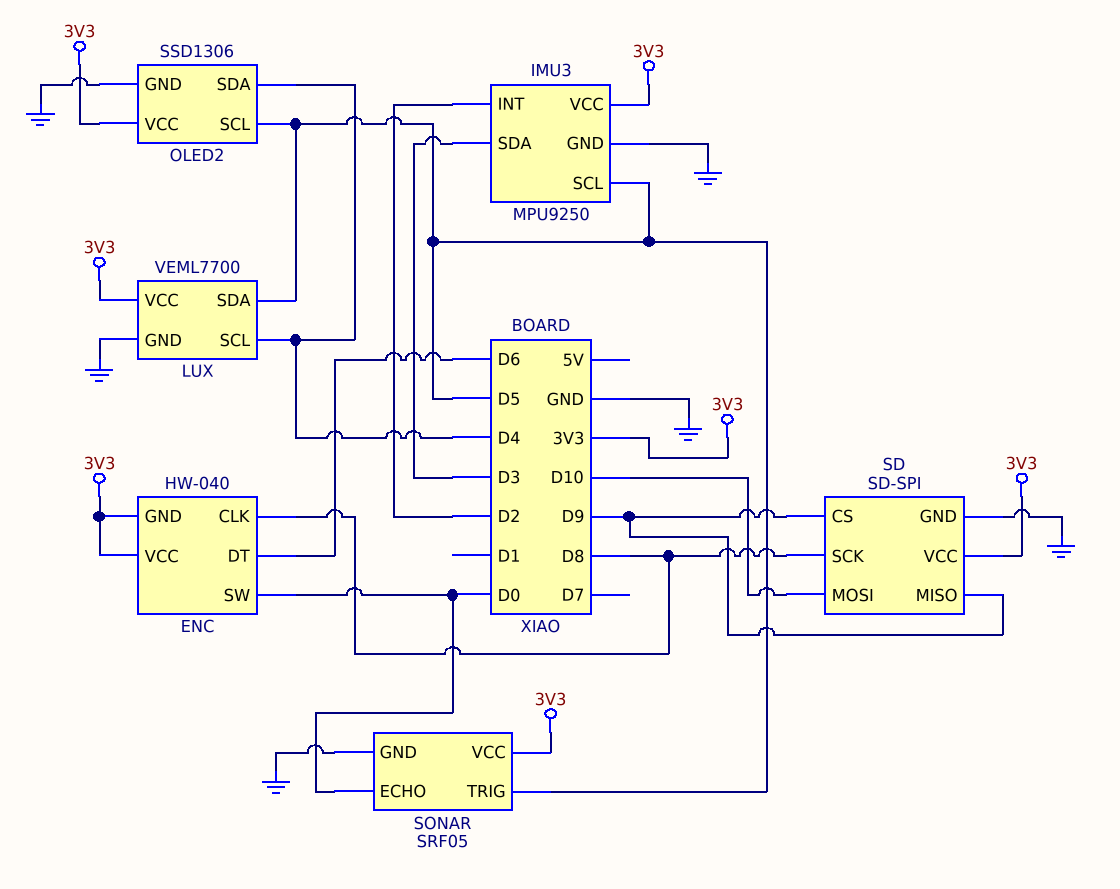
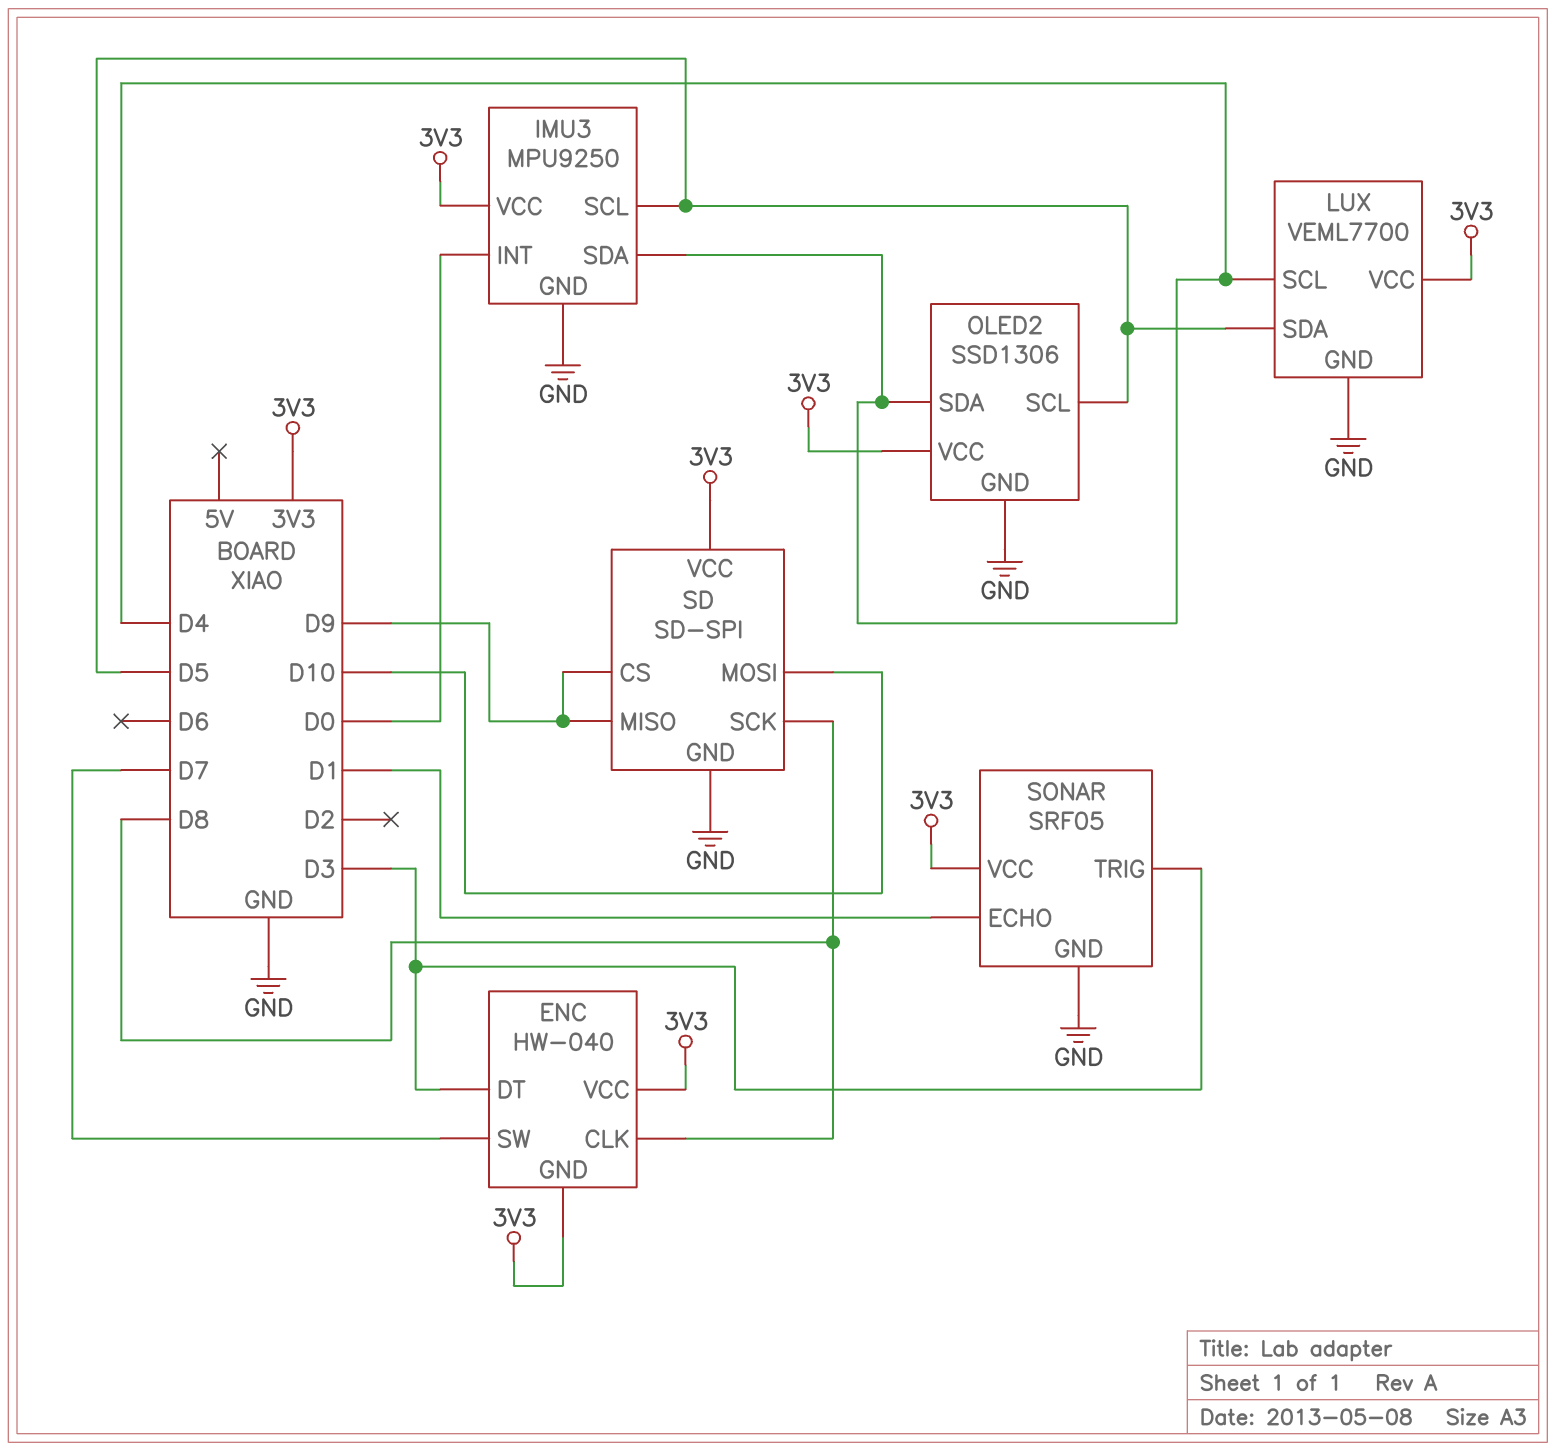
ENC pin DT: D6 -> D3
ENC pin SW: D0 -> D7
IMU3 pin INT: D2 -> D0
IMU3 pin SDA: D3 -> D4
SONAR pin ECHO: D0 -> D1
SONAR pin TRIG: D5 -> D3

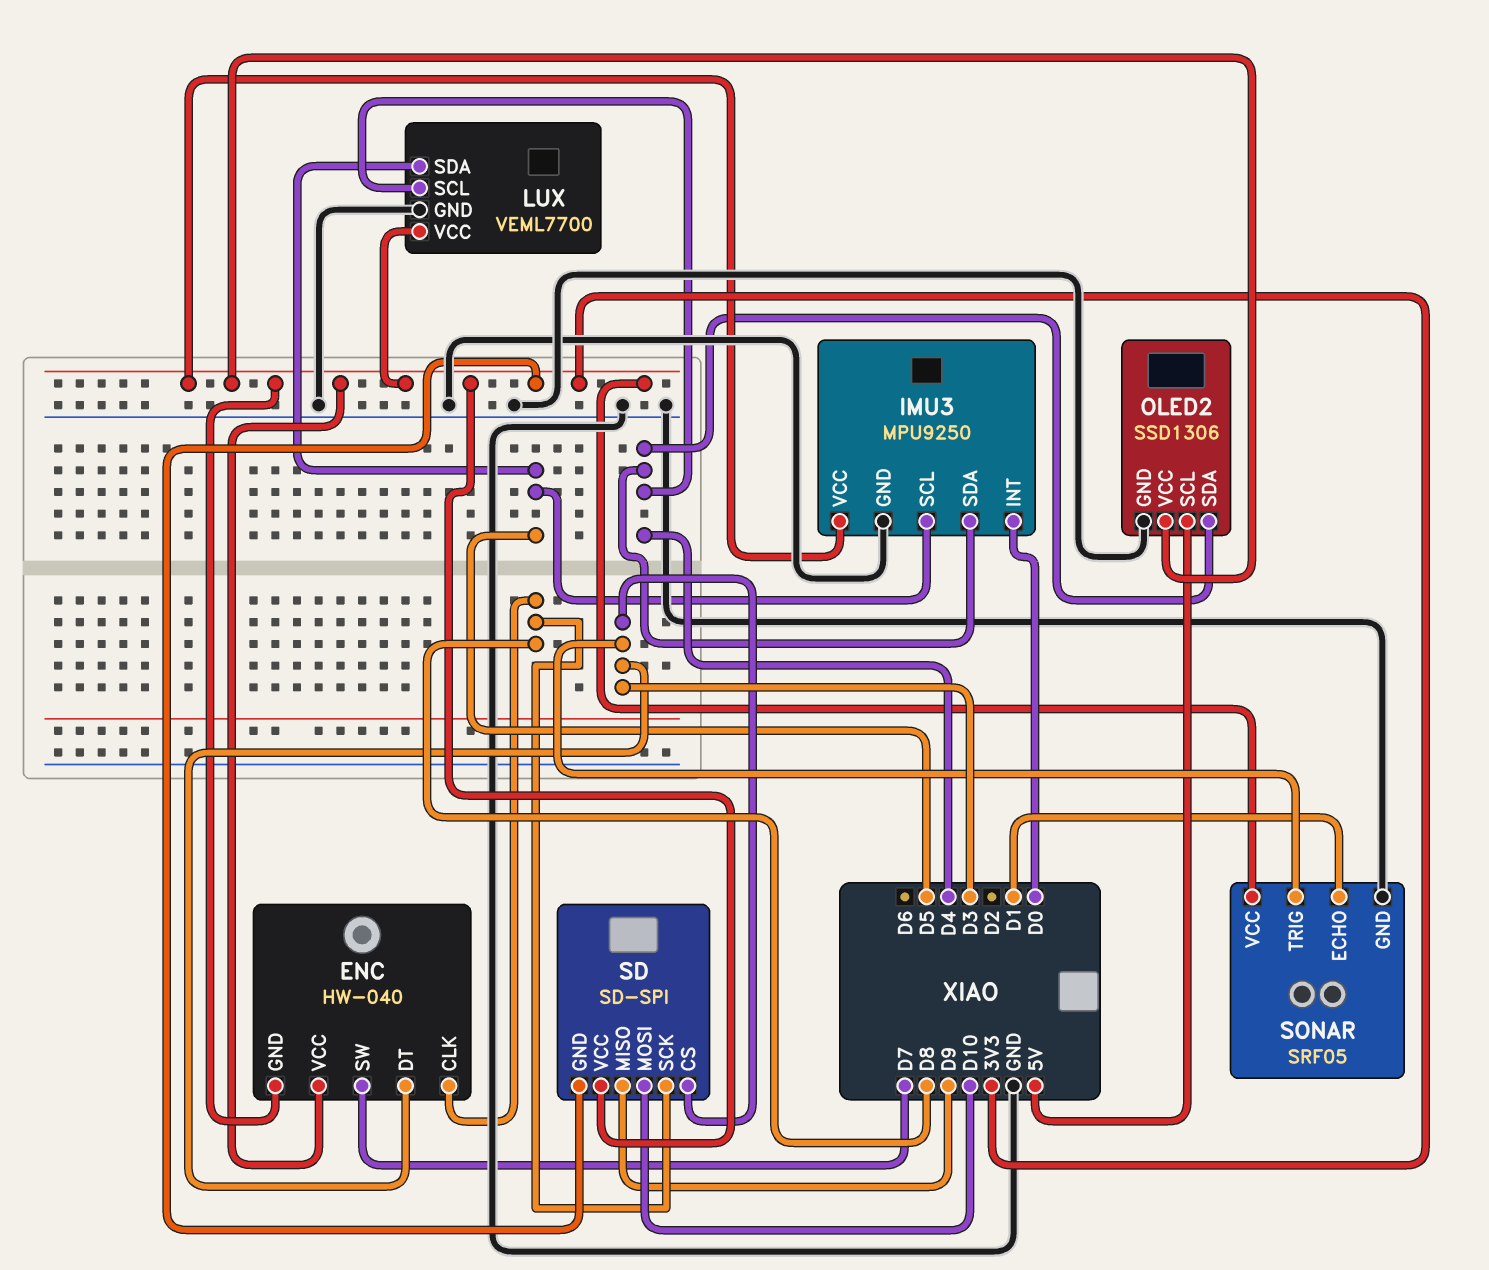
OLED2 pin SCL: D5 -> 5V
SD pin CS: D9 -> D3
SD pin GND: GND -> 3V3

